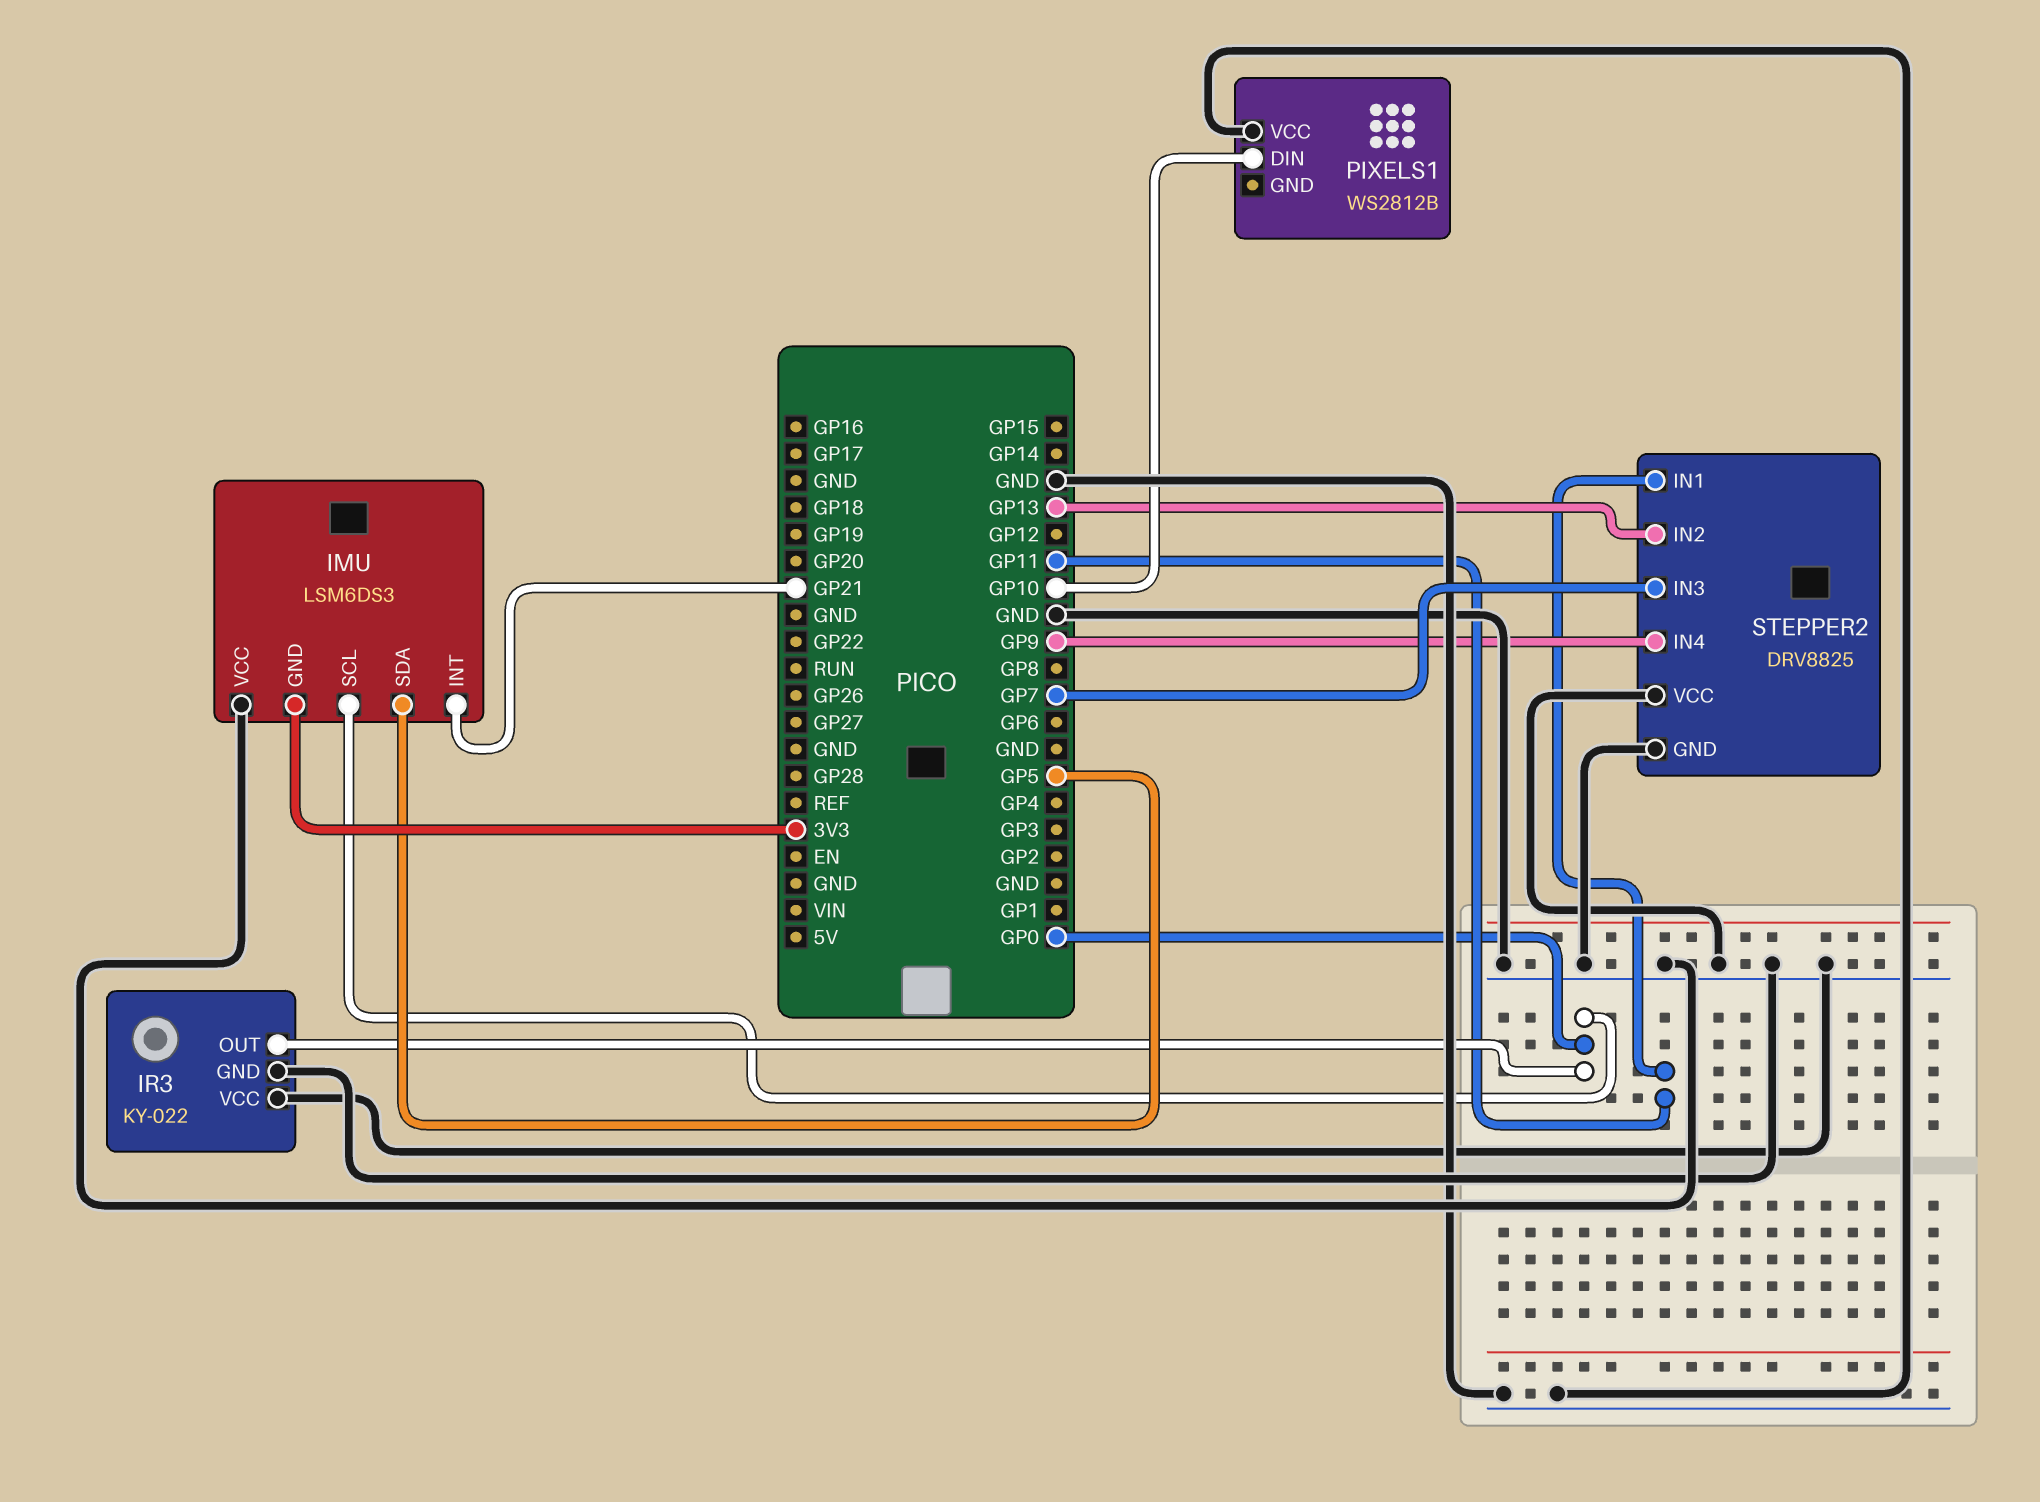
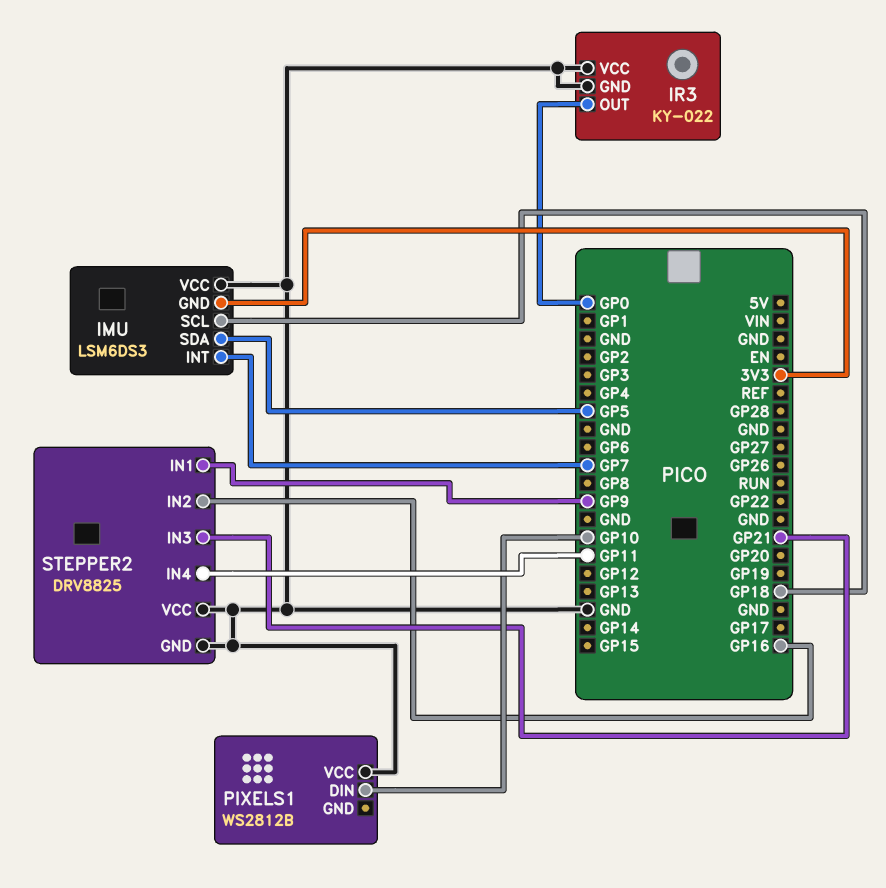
IMU pin INT: GP21 -> GP7
IMU pin SCL: GP0 -> GP18
STEPPER2 pin IN1: GP11 -> GP9
STEPPER2 pin IN2: GP13 -> GP16
STEPPER2 pin IN3: GP7 -> GP21
STEPPER2 pin IN4: GP9 -> GP11

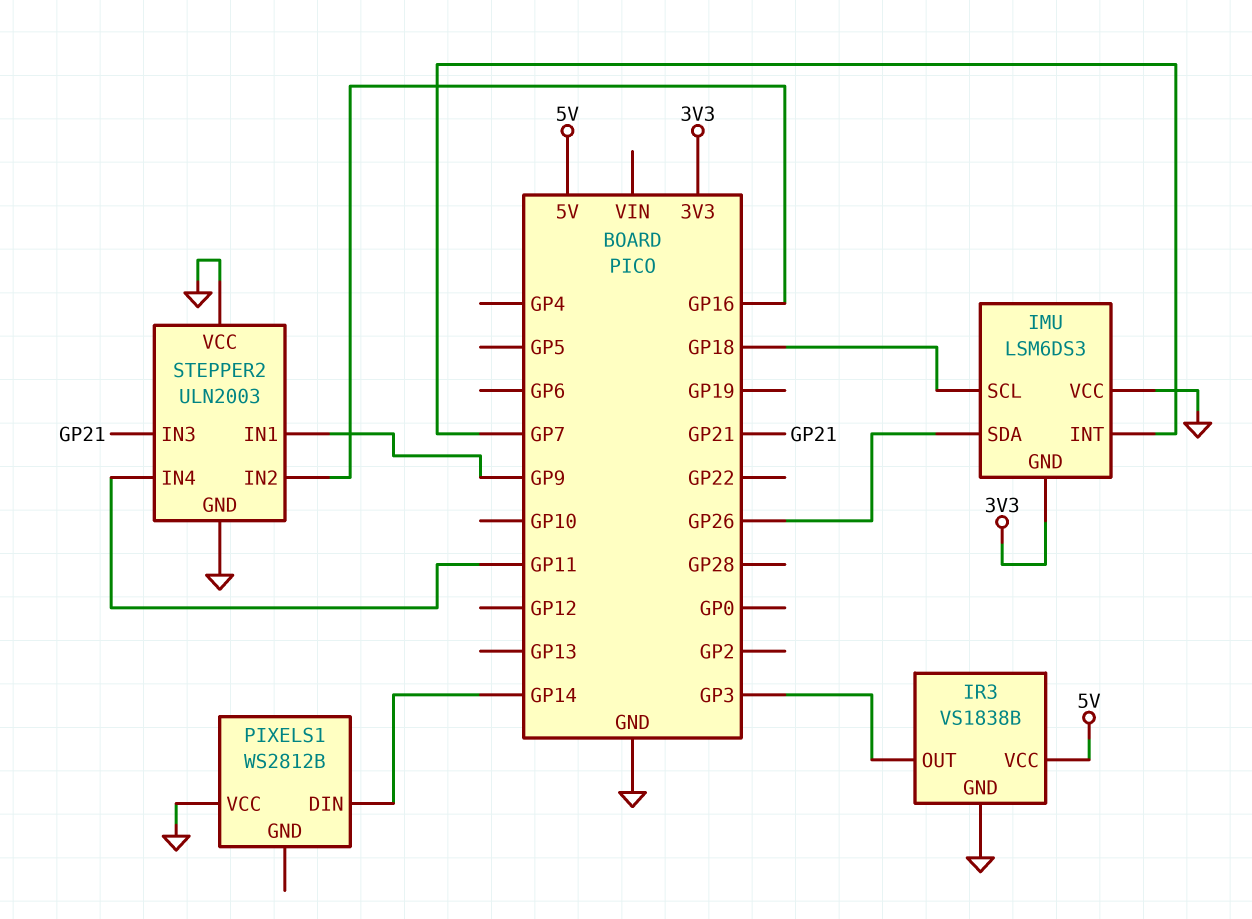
IMU pin SDA: GP5 -> GP26
IR3: KY-022 -> VS1838B
IR3 pin OUT: GP0 -> GP3
IR3 pin VCC: GND -> 5V
PIXELS1 pin DIN: GP10 -> GP14
STEPPER2: DRV8825 -> ULN2003

